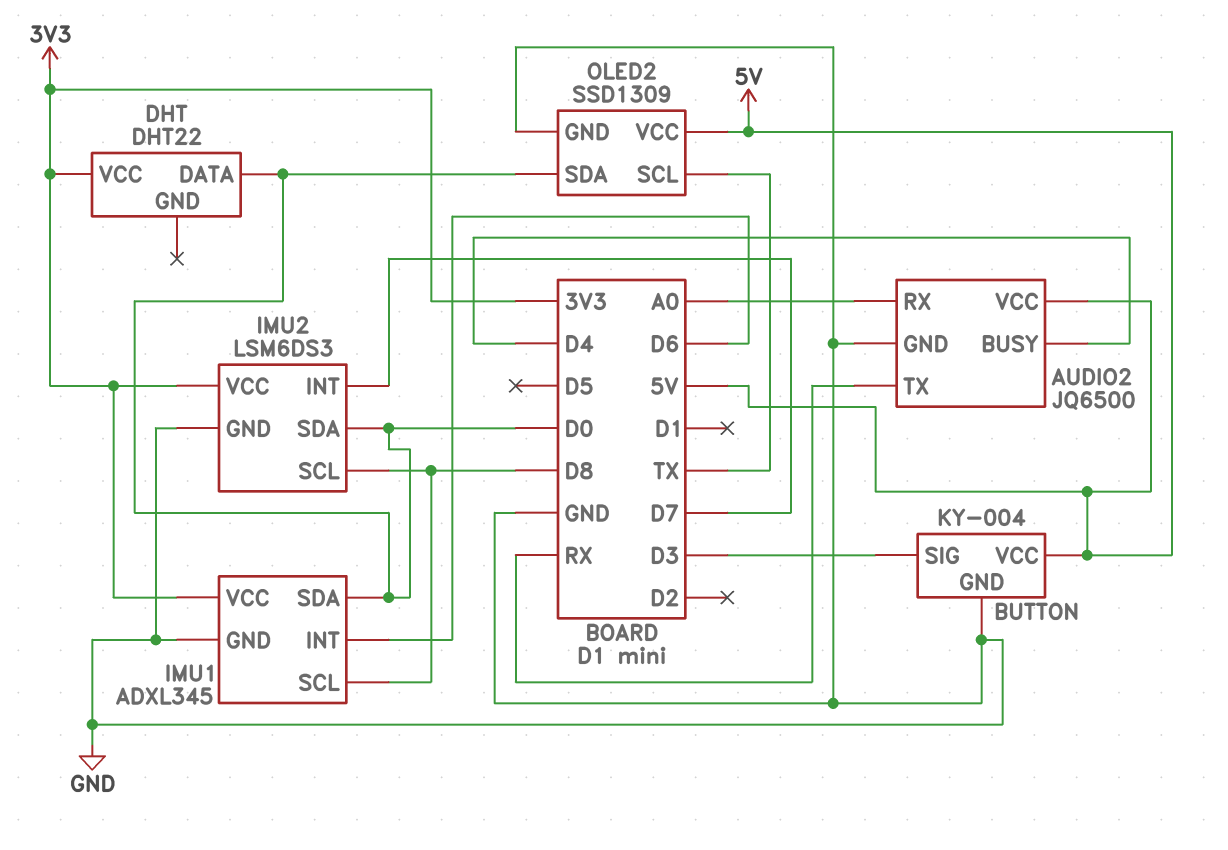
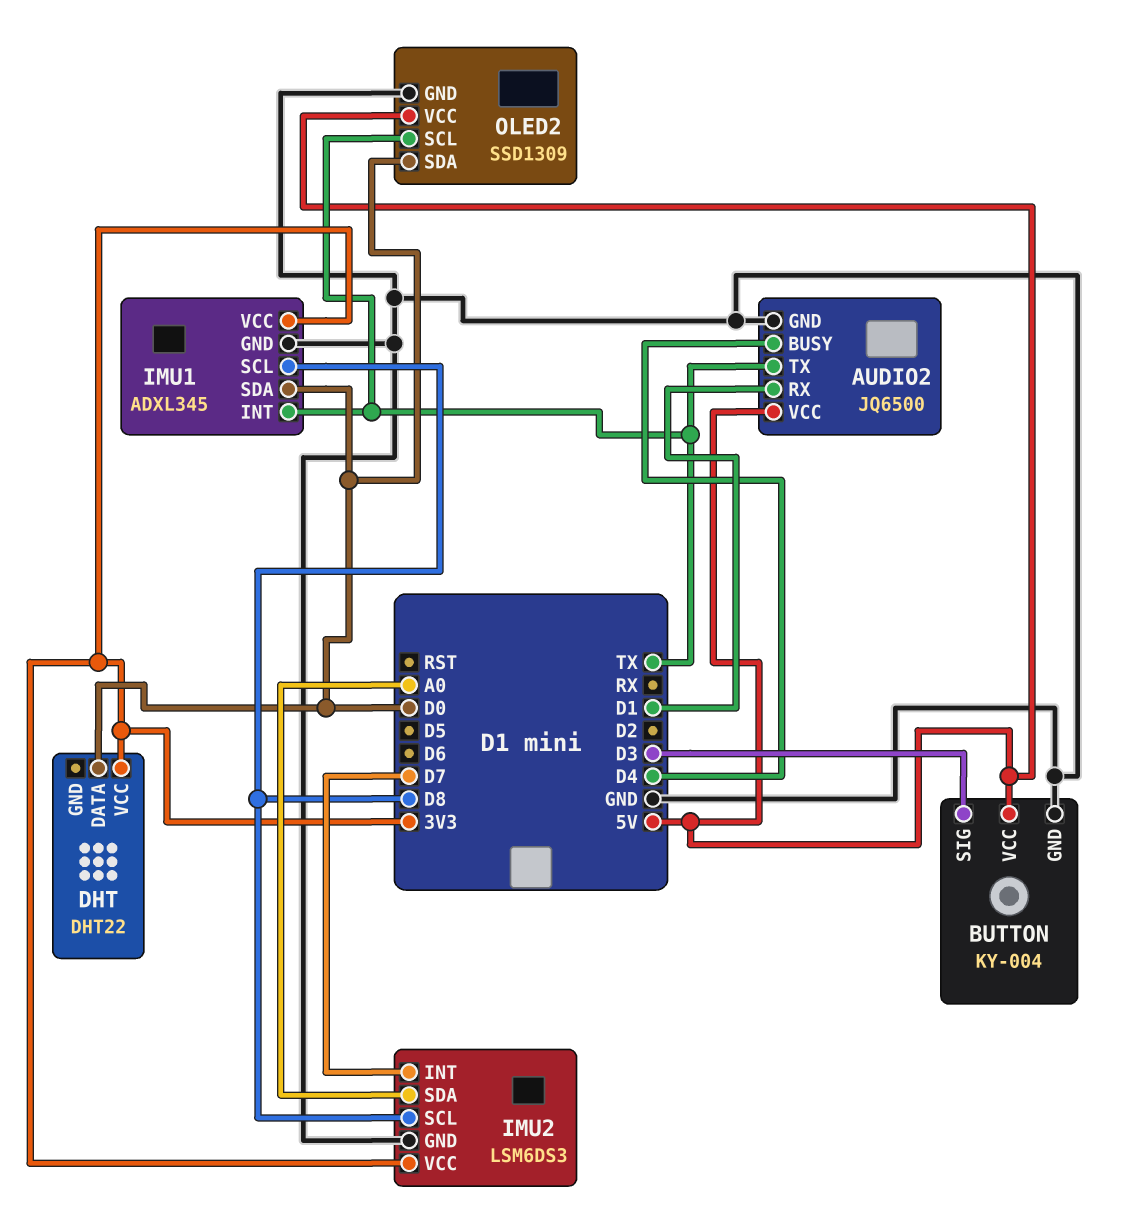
AUDIO2 pin RX: A0 -> D1
AUDIO2 pin TX: RX -> TX
IMU1 pin INT: D6 -> TX
IMU2 pin SDA: D0 -> A0

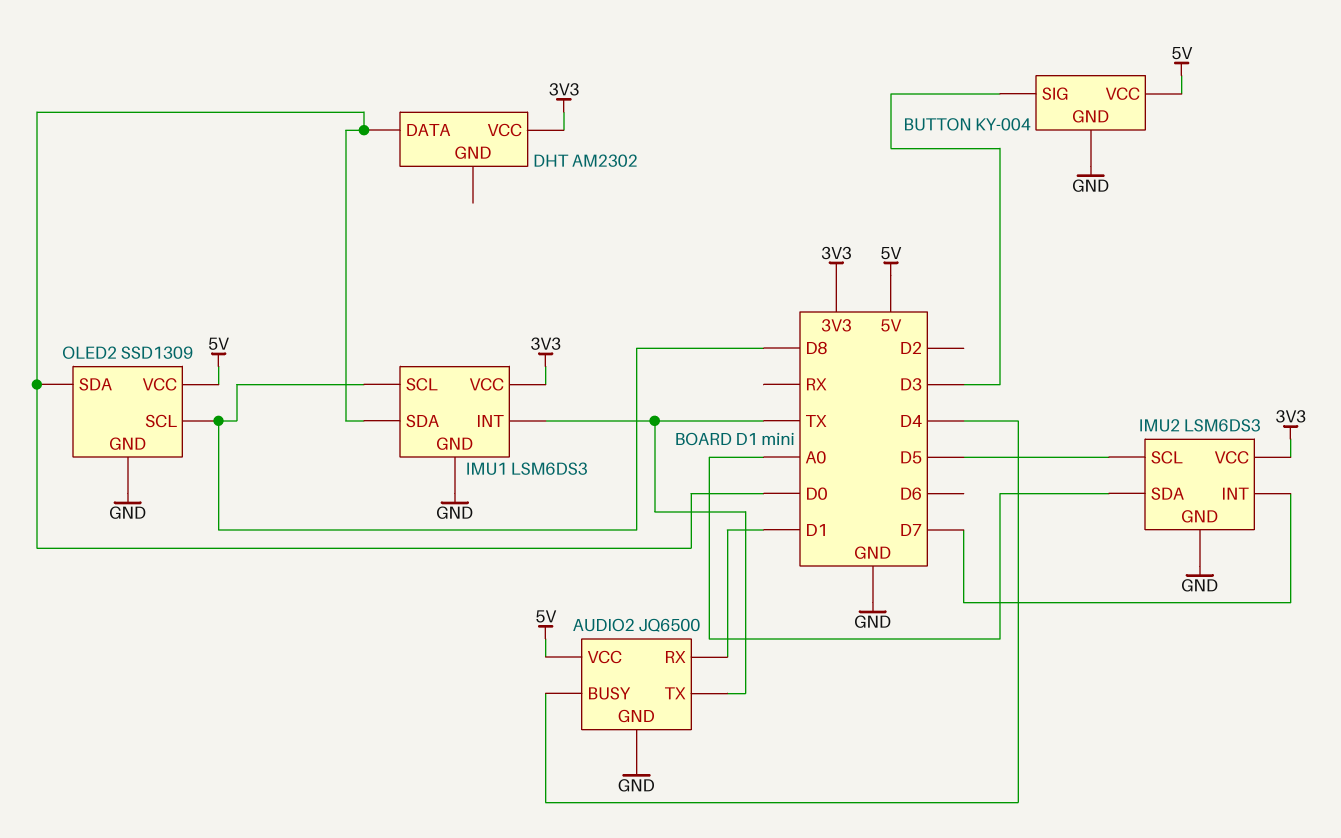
DHT: DHT22 -> AM2302
IMU1: ADXL345 -> LSM6DS3
IMU2 pin SCL: D8 -> D5
OLED2 pin SCL: TX -> D8

